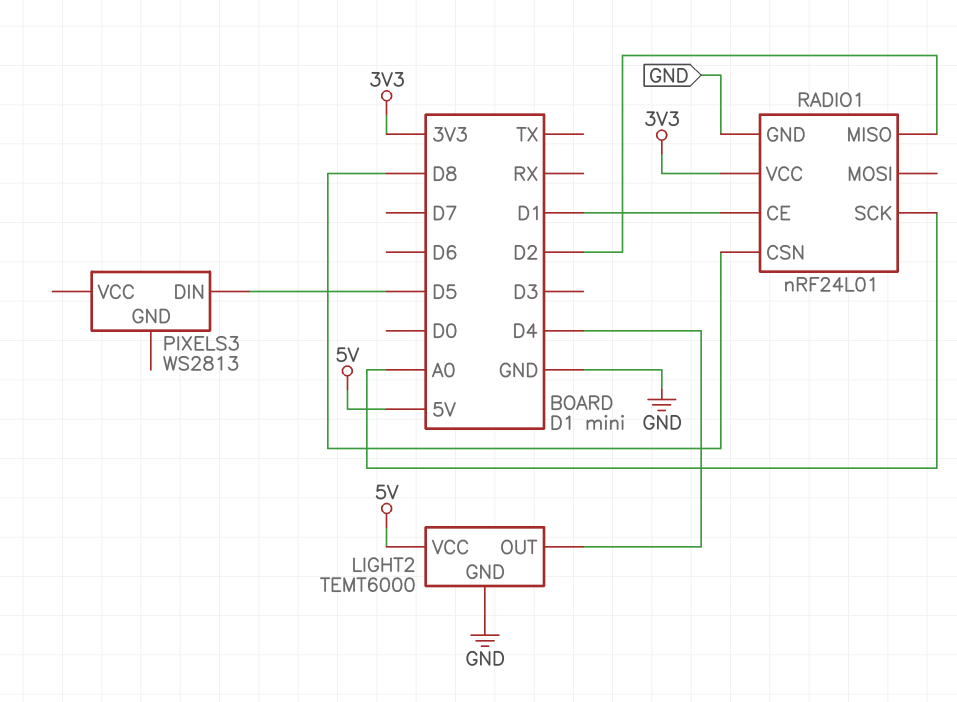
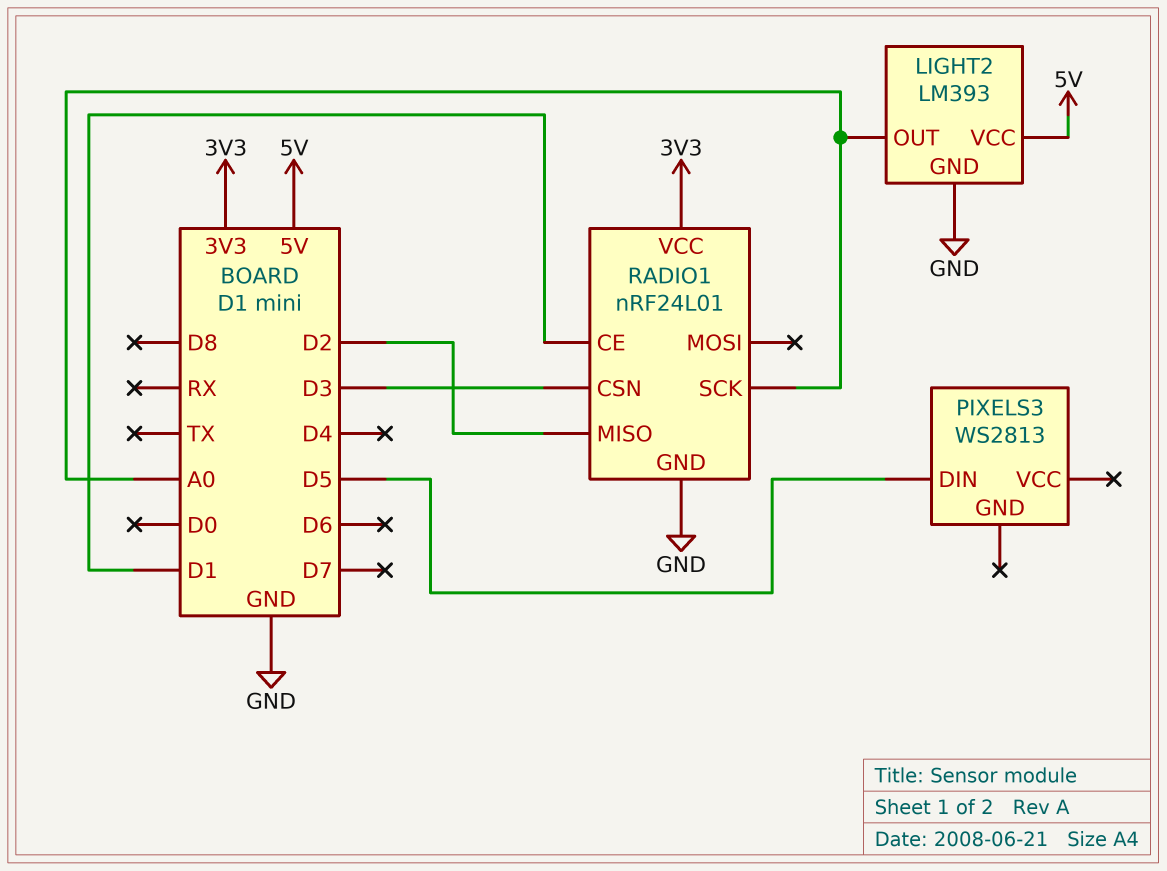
LIGHT2: TEMT6000 -> LM393
LIGHT2 pin OUT: D4 -> A0
RADIO1 pin CSN: D8 -> D3

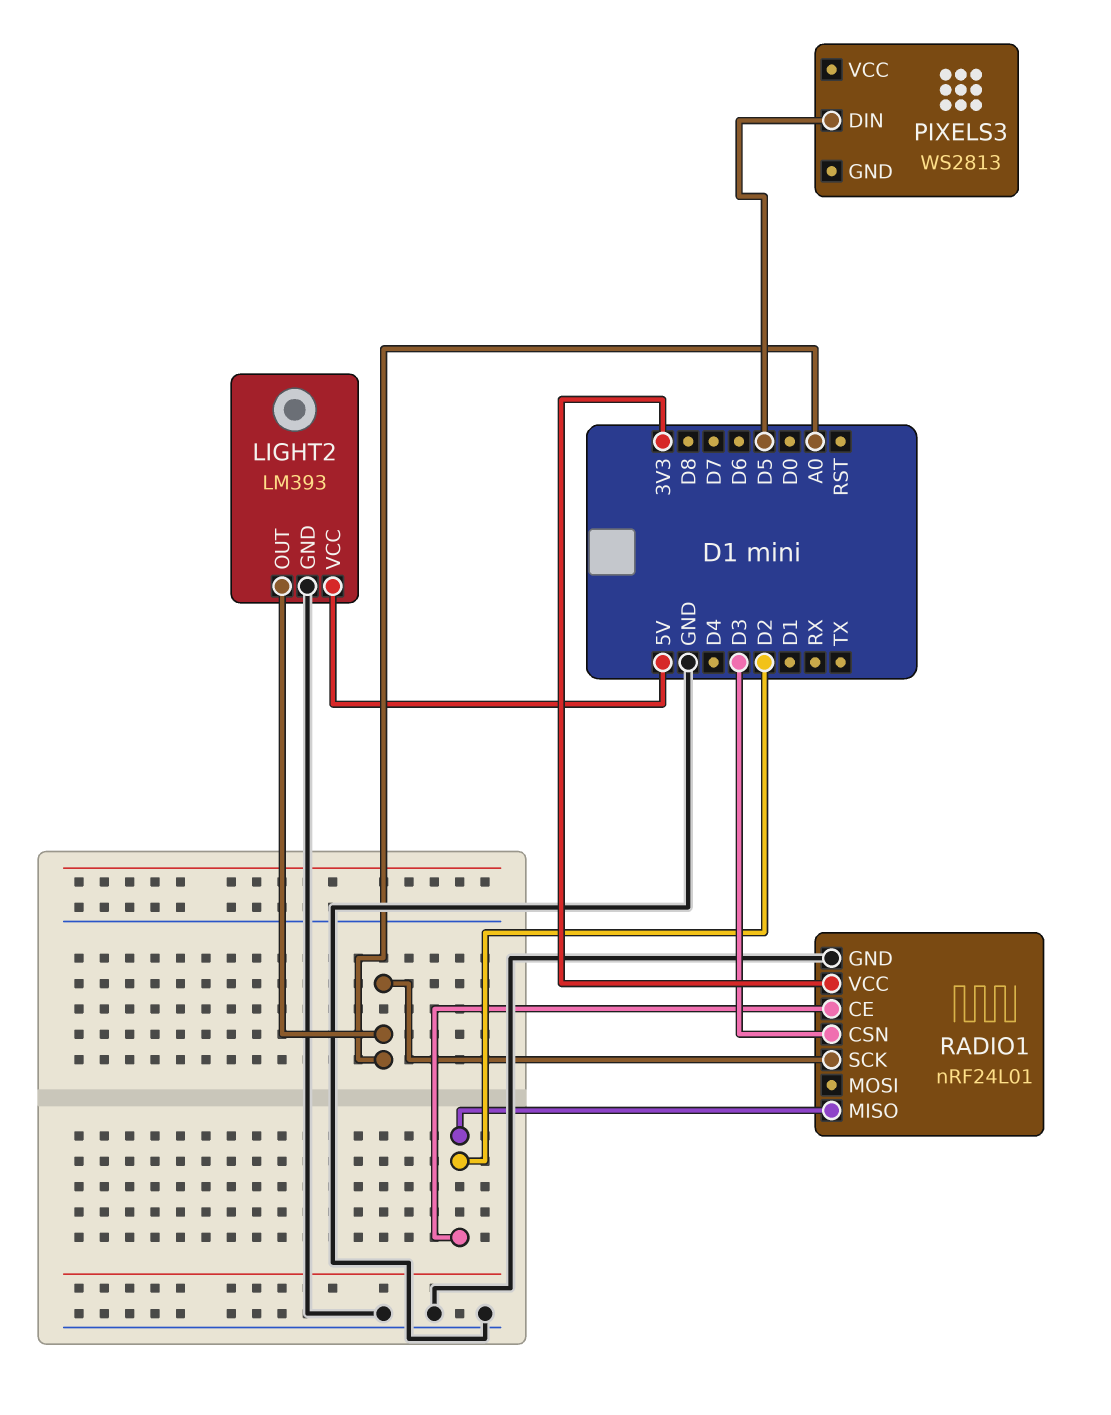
RADIO1 pin CE: D1 -> D2

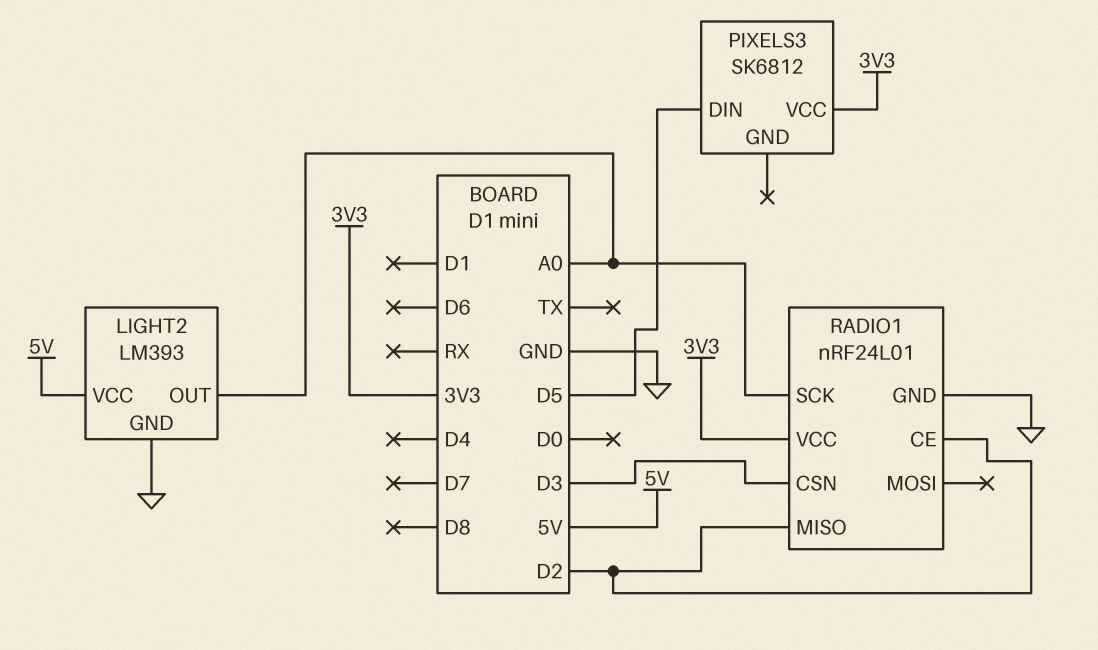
PIXELS3: WS2813 -> SK6812
PIXELS3 pin VCC: none -> 3V3

